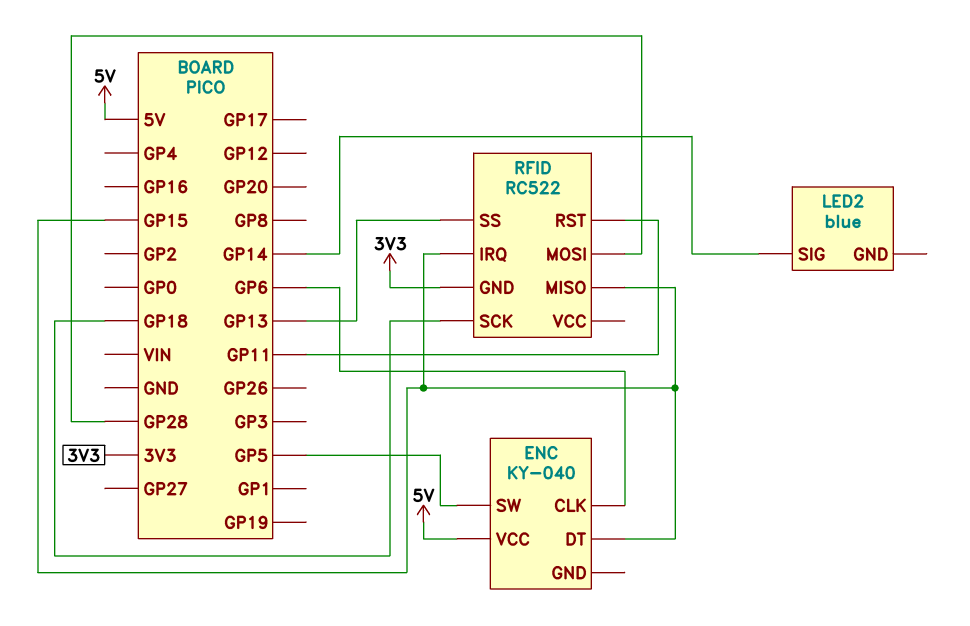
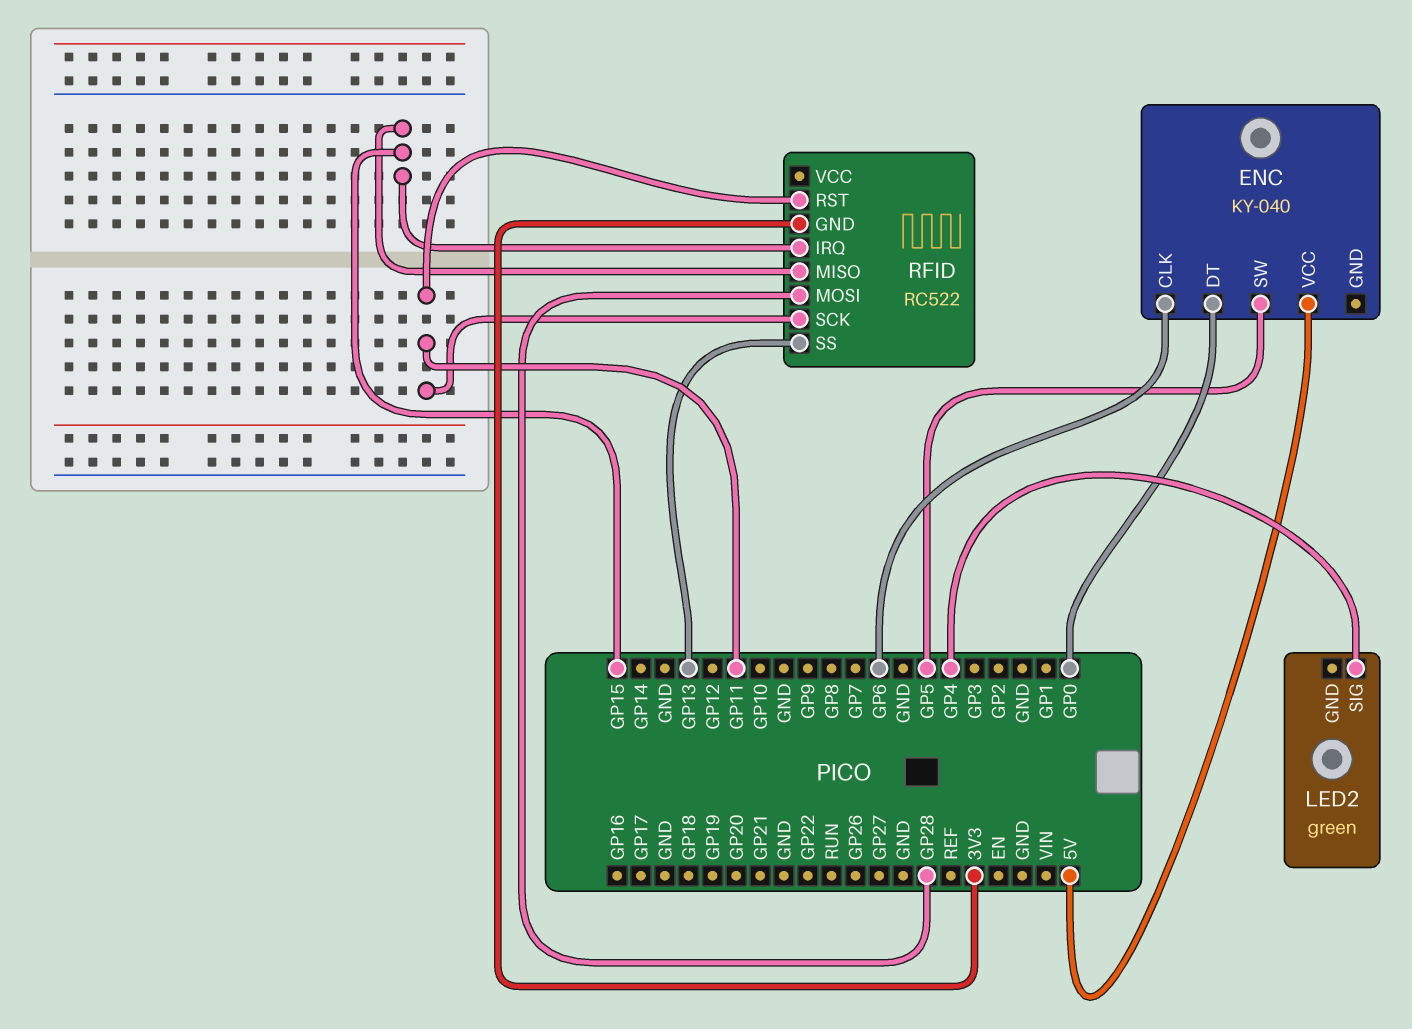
ENC pin DT: GP15 -> GP0
LED2: blue -> green
LED2 pin SIG: GP14 -> GP4
RFID pin SCK: GP18 -> GP11

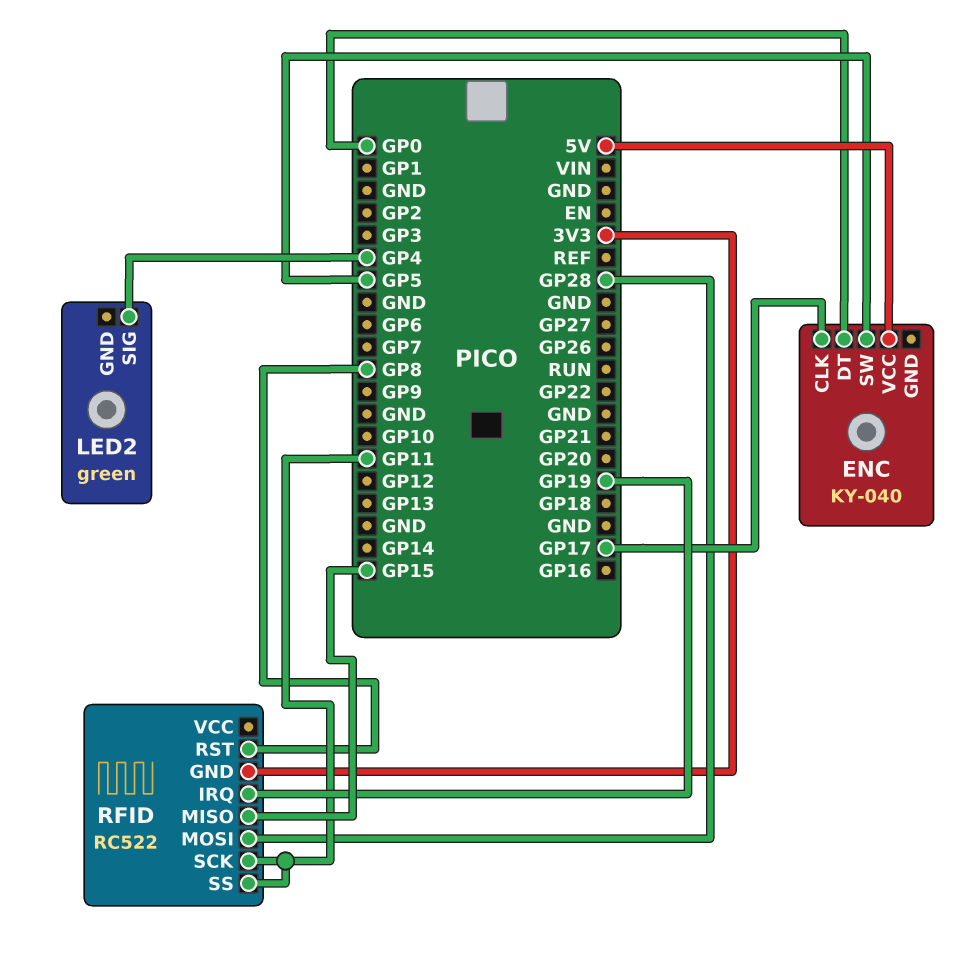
ENC pin CLK: GP6 -> GP17
RFID pin IRQ: GP15 -> GP19
RFID pin RST: GP11 -> GP8
RFID pin SS: GP13 -> GP11

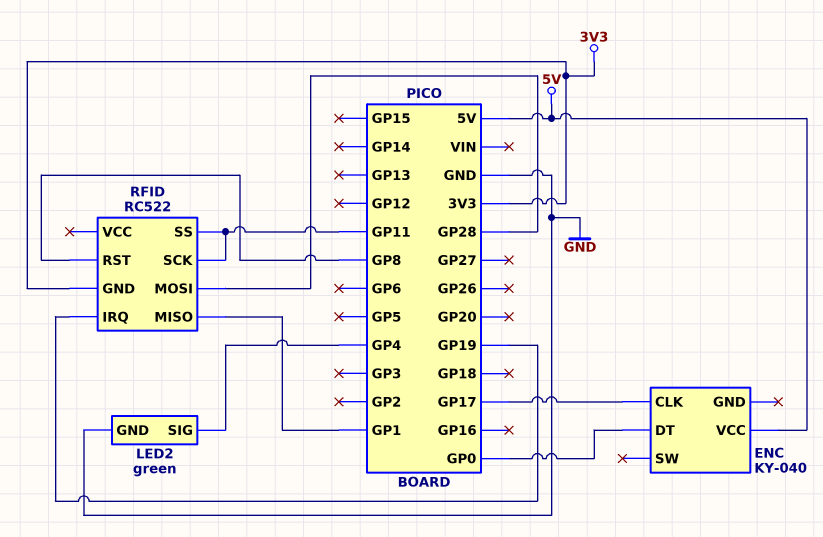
ENC pin SW: GP5 -> none
LED2 pin GND: none -> GND
RFID pin MISO: GP15 -> GP1

